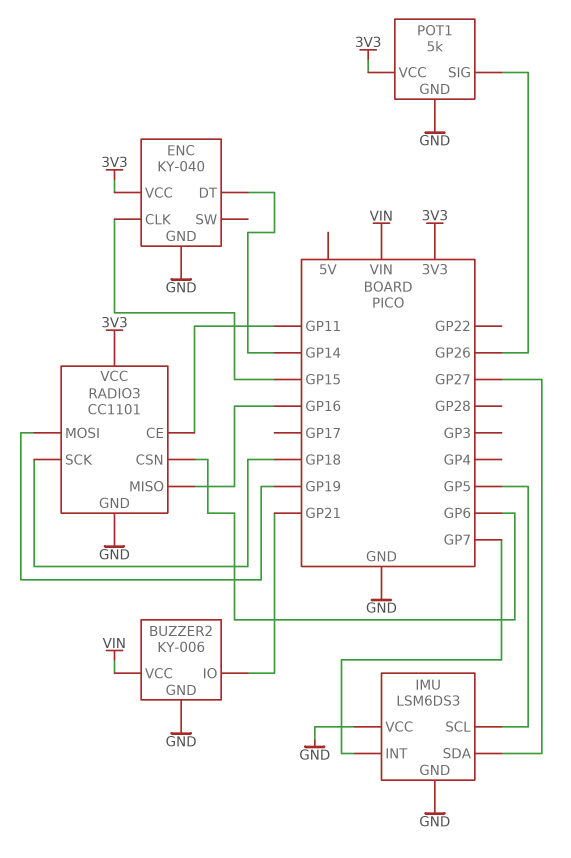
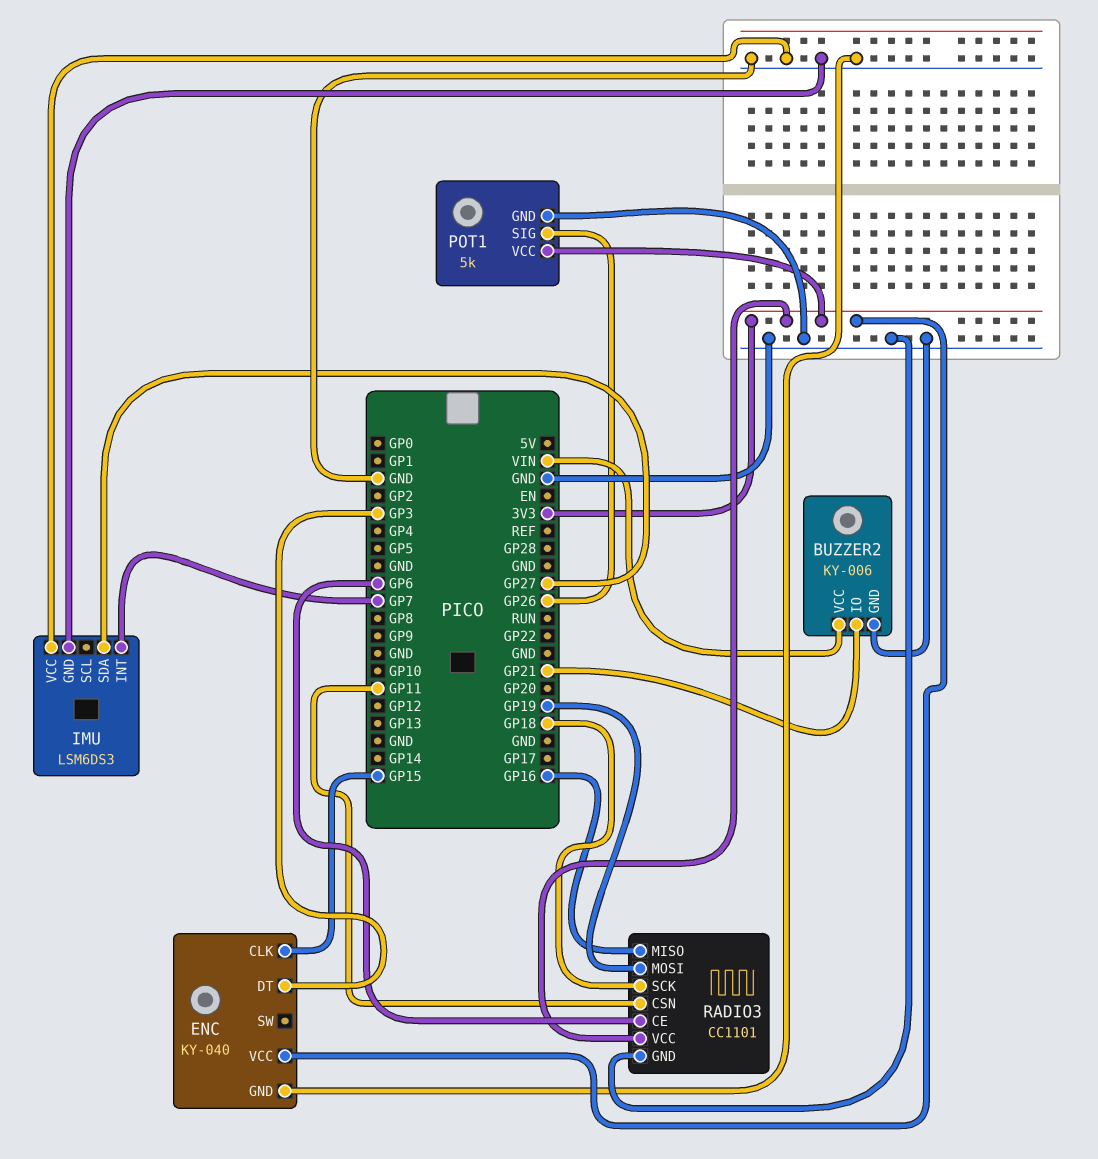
ENC pin DT: GP14 -> GP3
IMU pin SCL: GP5 -> none
RADIO3 pin CE: GP11 -> GP6
RADIO3 pin CSN: GP6 -> GP11

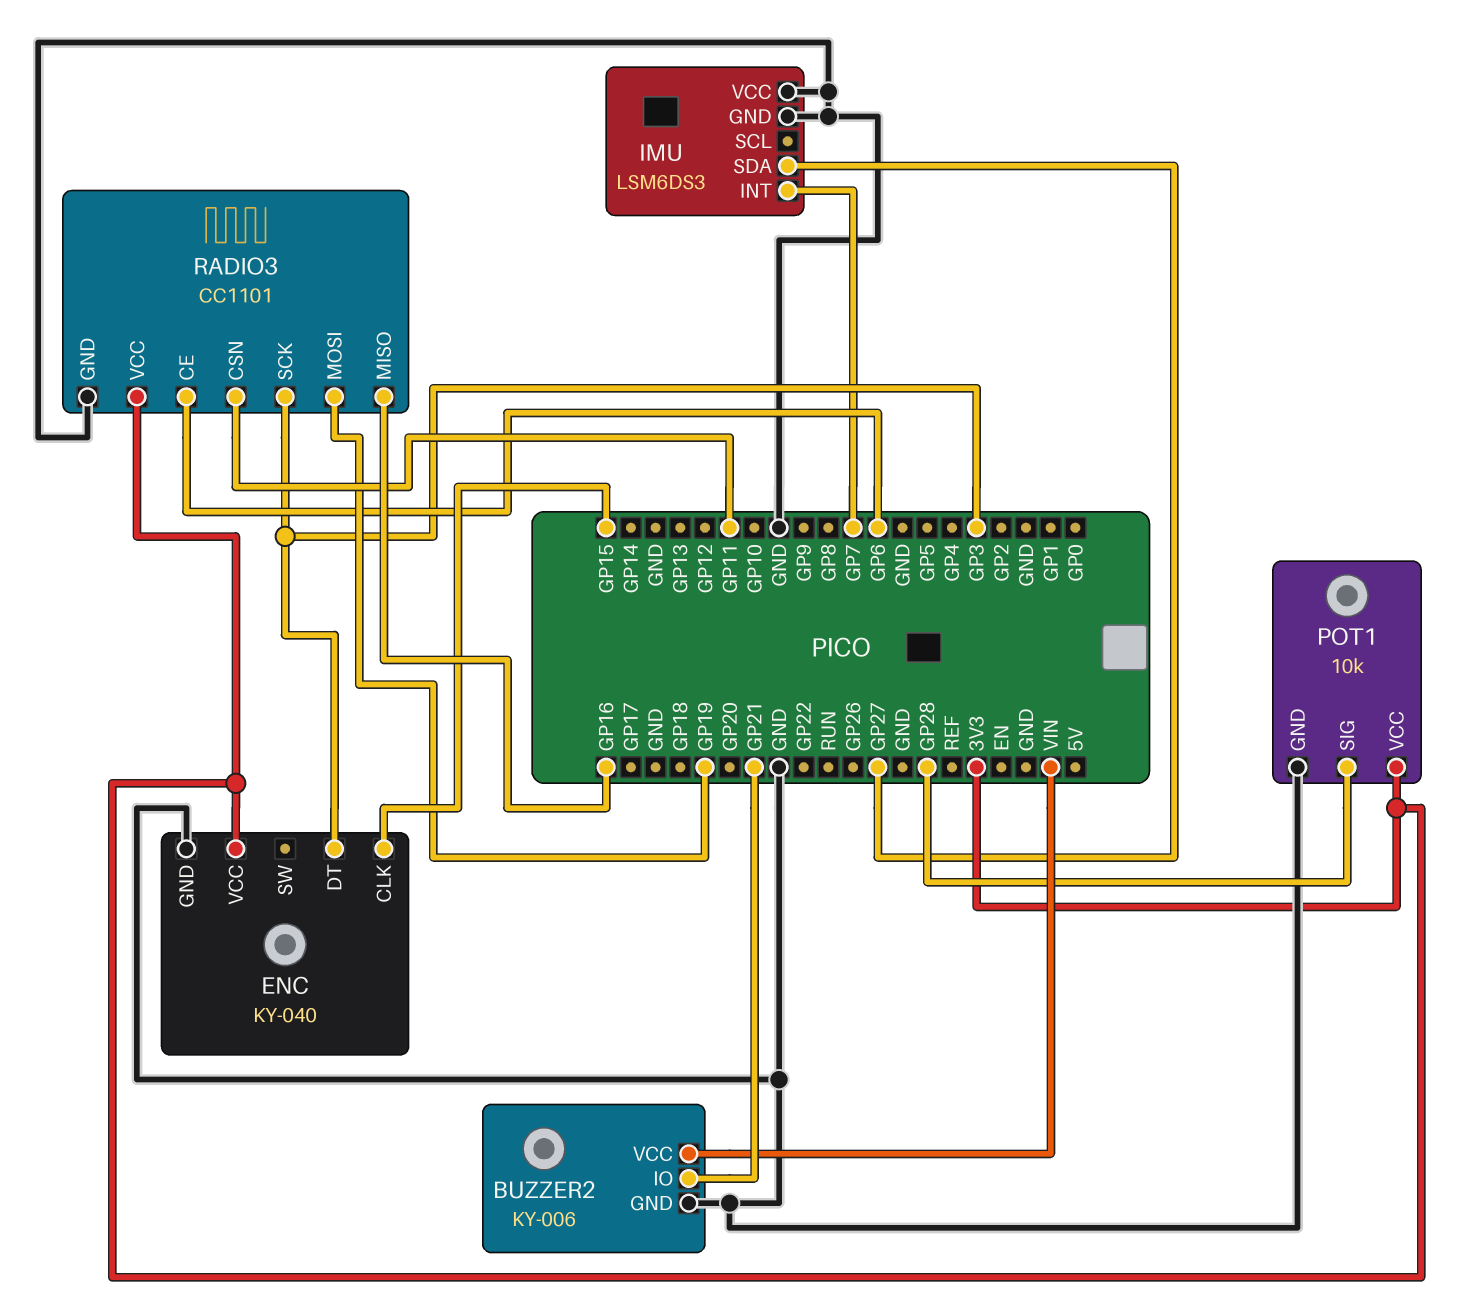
POT1: 5k -> 10k
POT1 pin SIG: GP26 -> GP28
RADIO3 pin SCK: GP18 -> GP3

